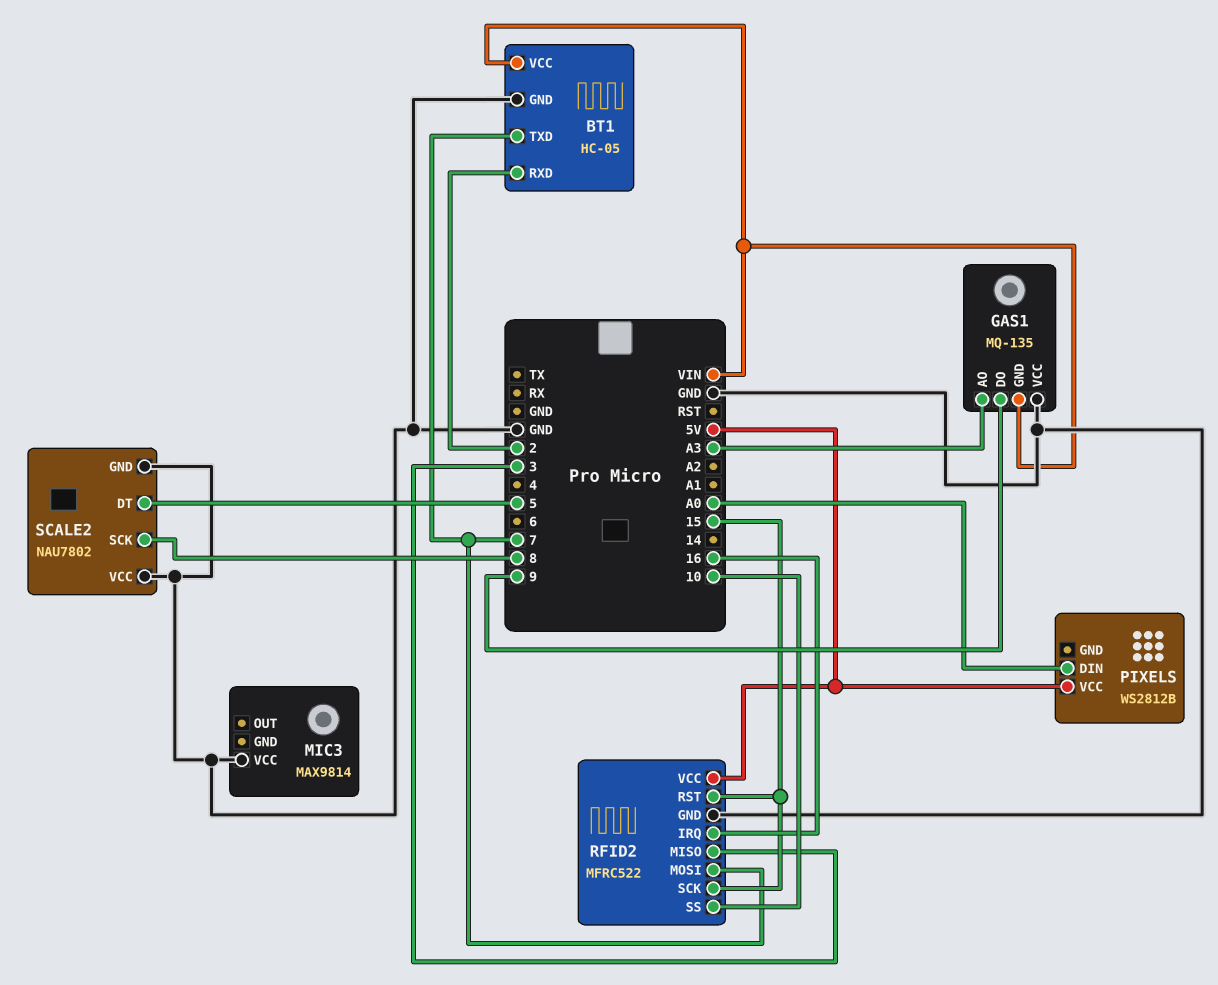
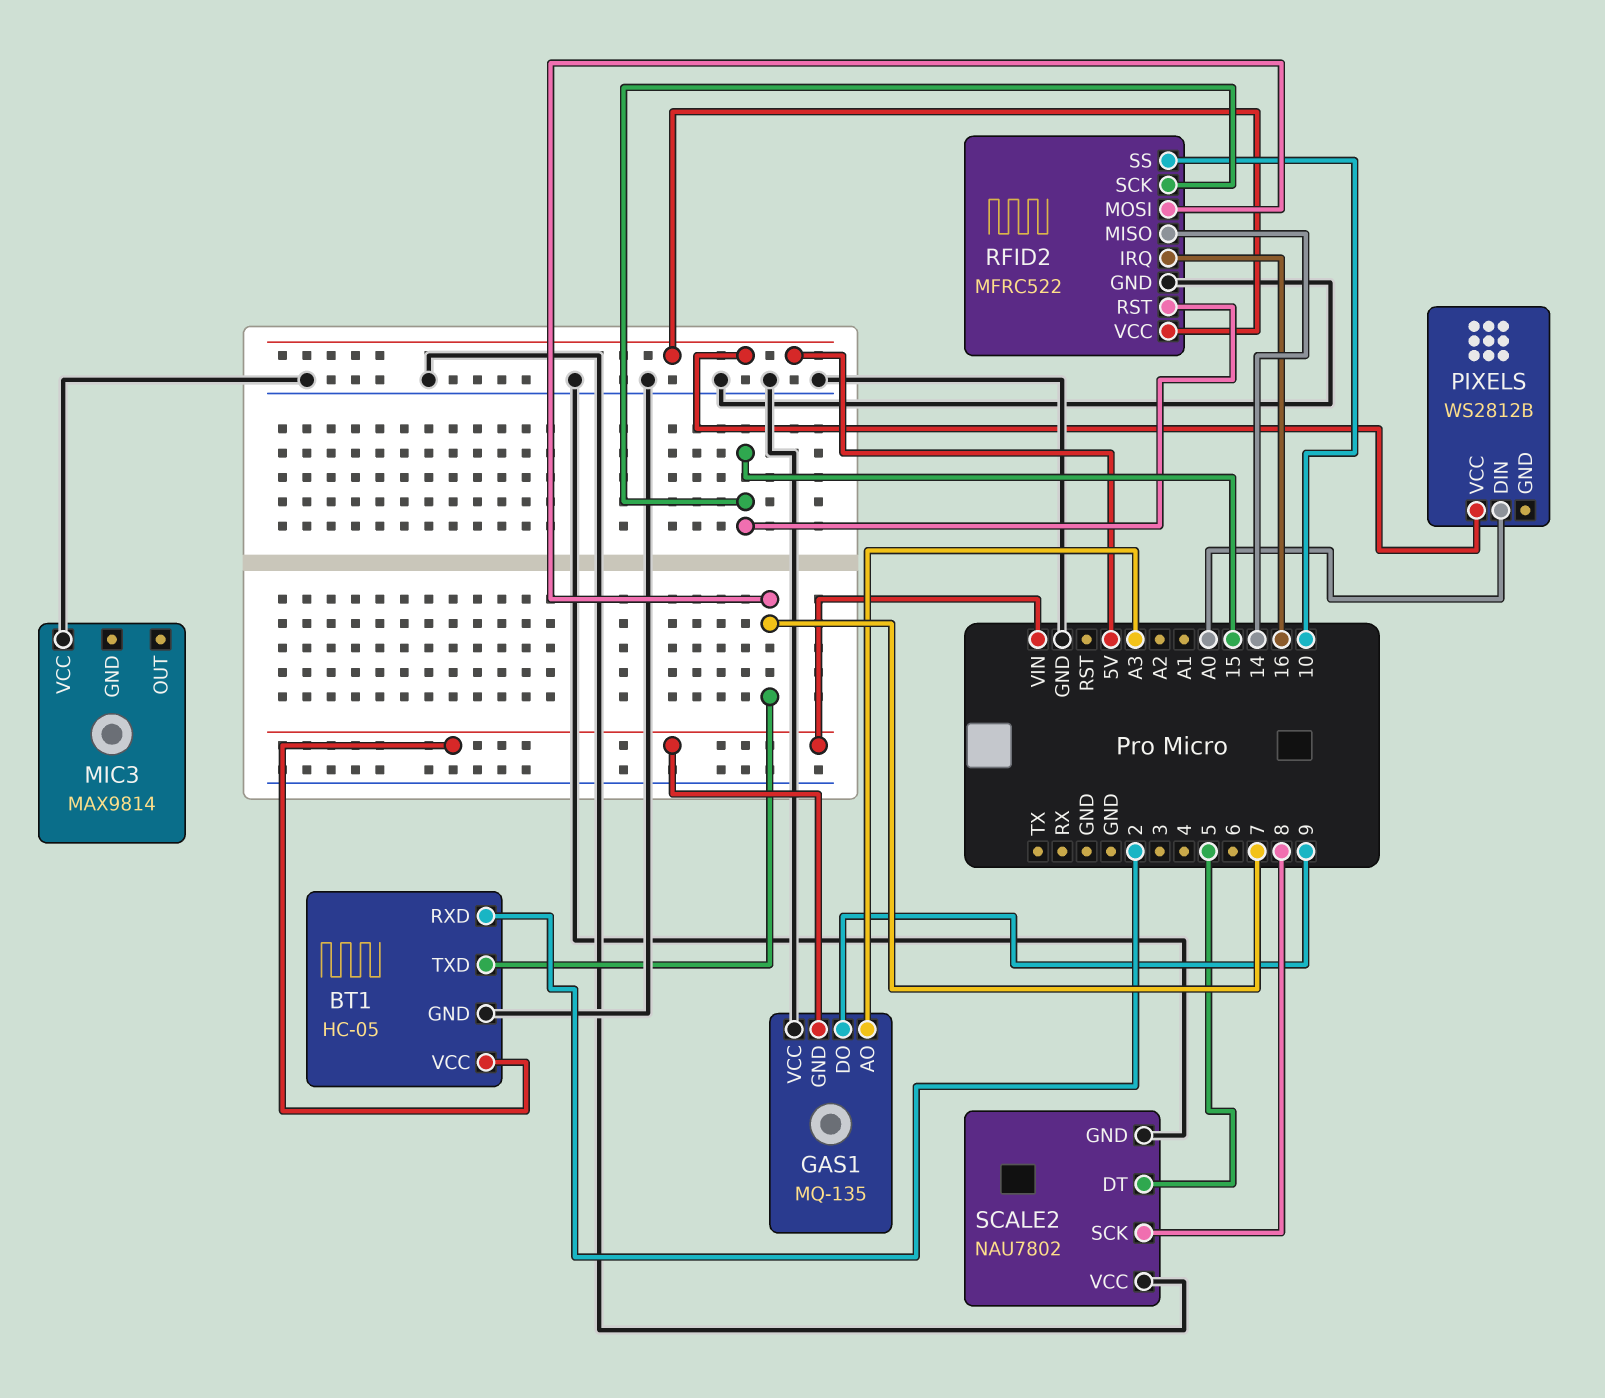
RFID2 pin MISO: 3 -> 14

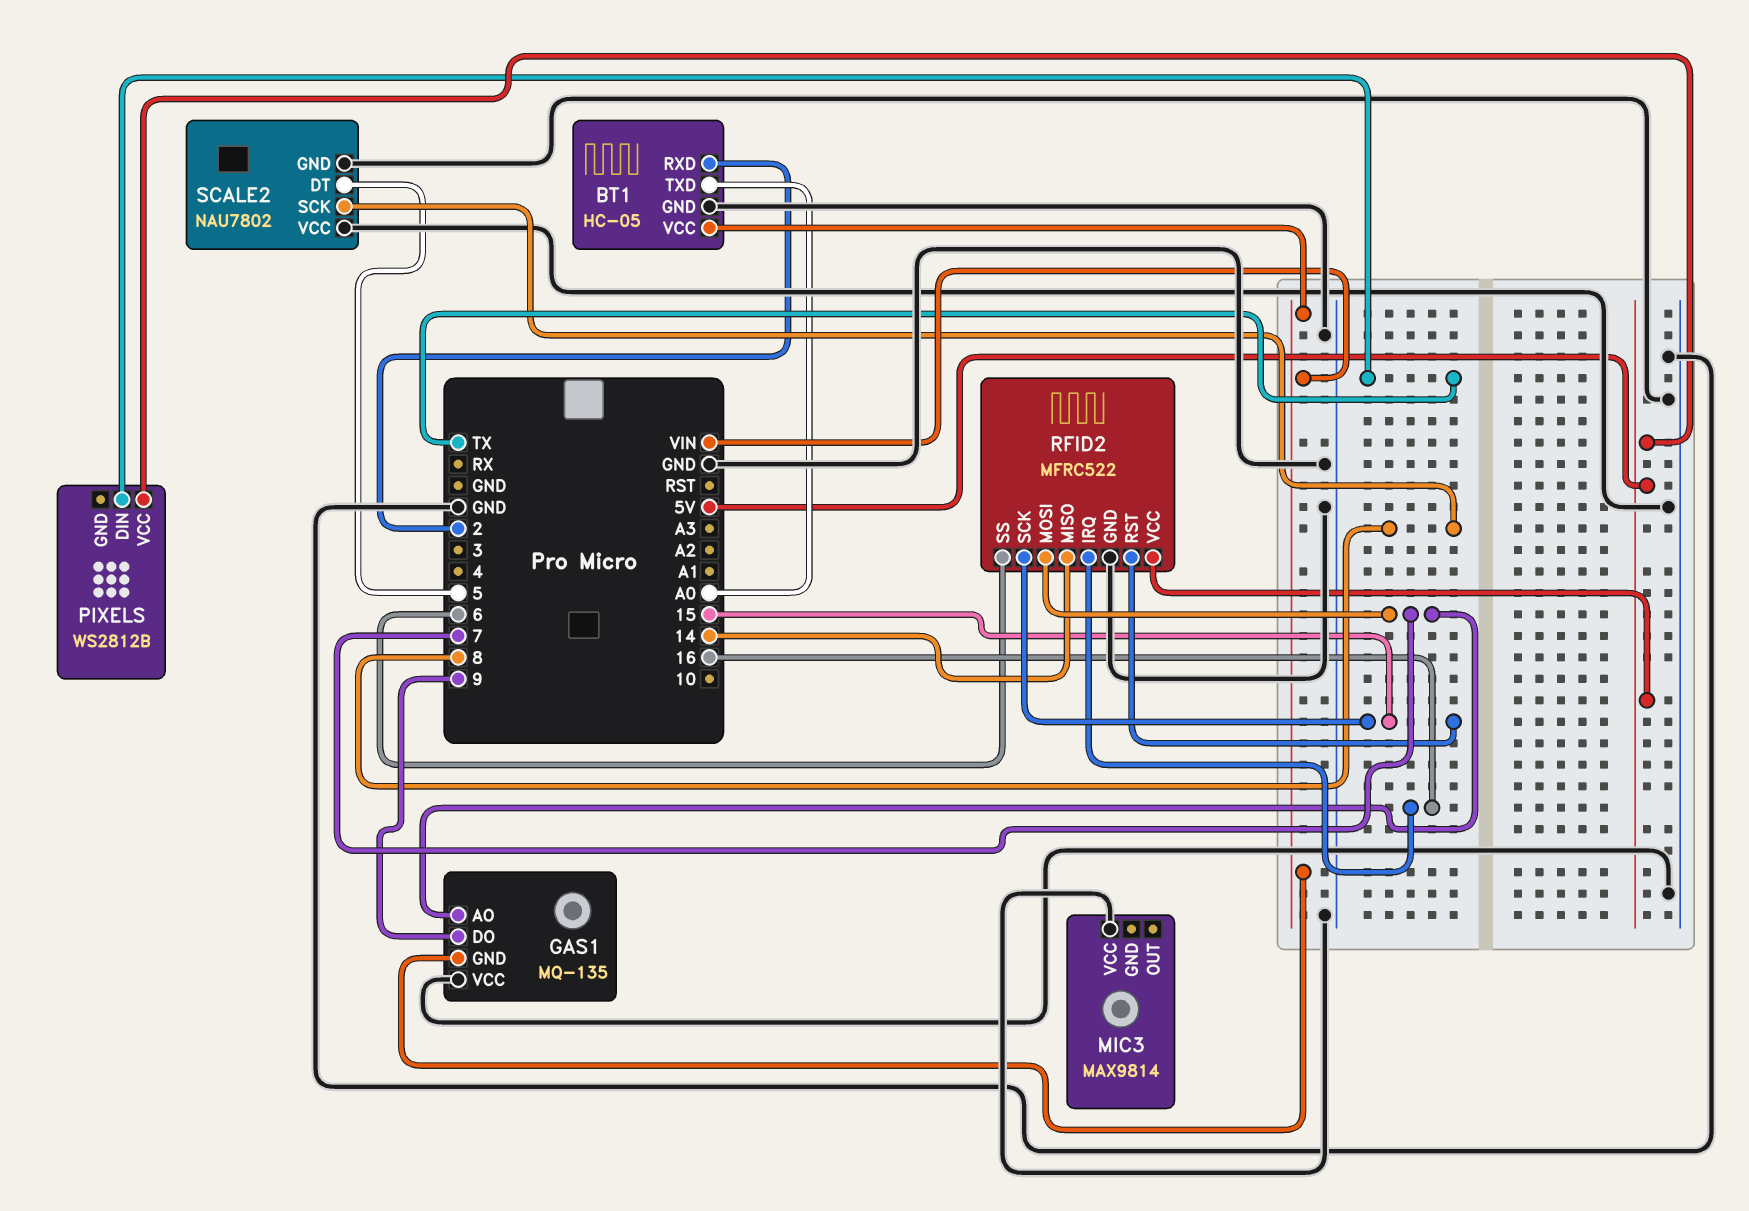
BT1 pin TXD: 7 -> A0
GAS1 pin AO: A3 -> 7
PIXELS pin DIN: A0 -> TX
RFID2 pin SS: 10 -> 6

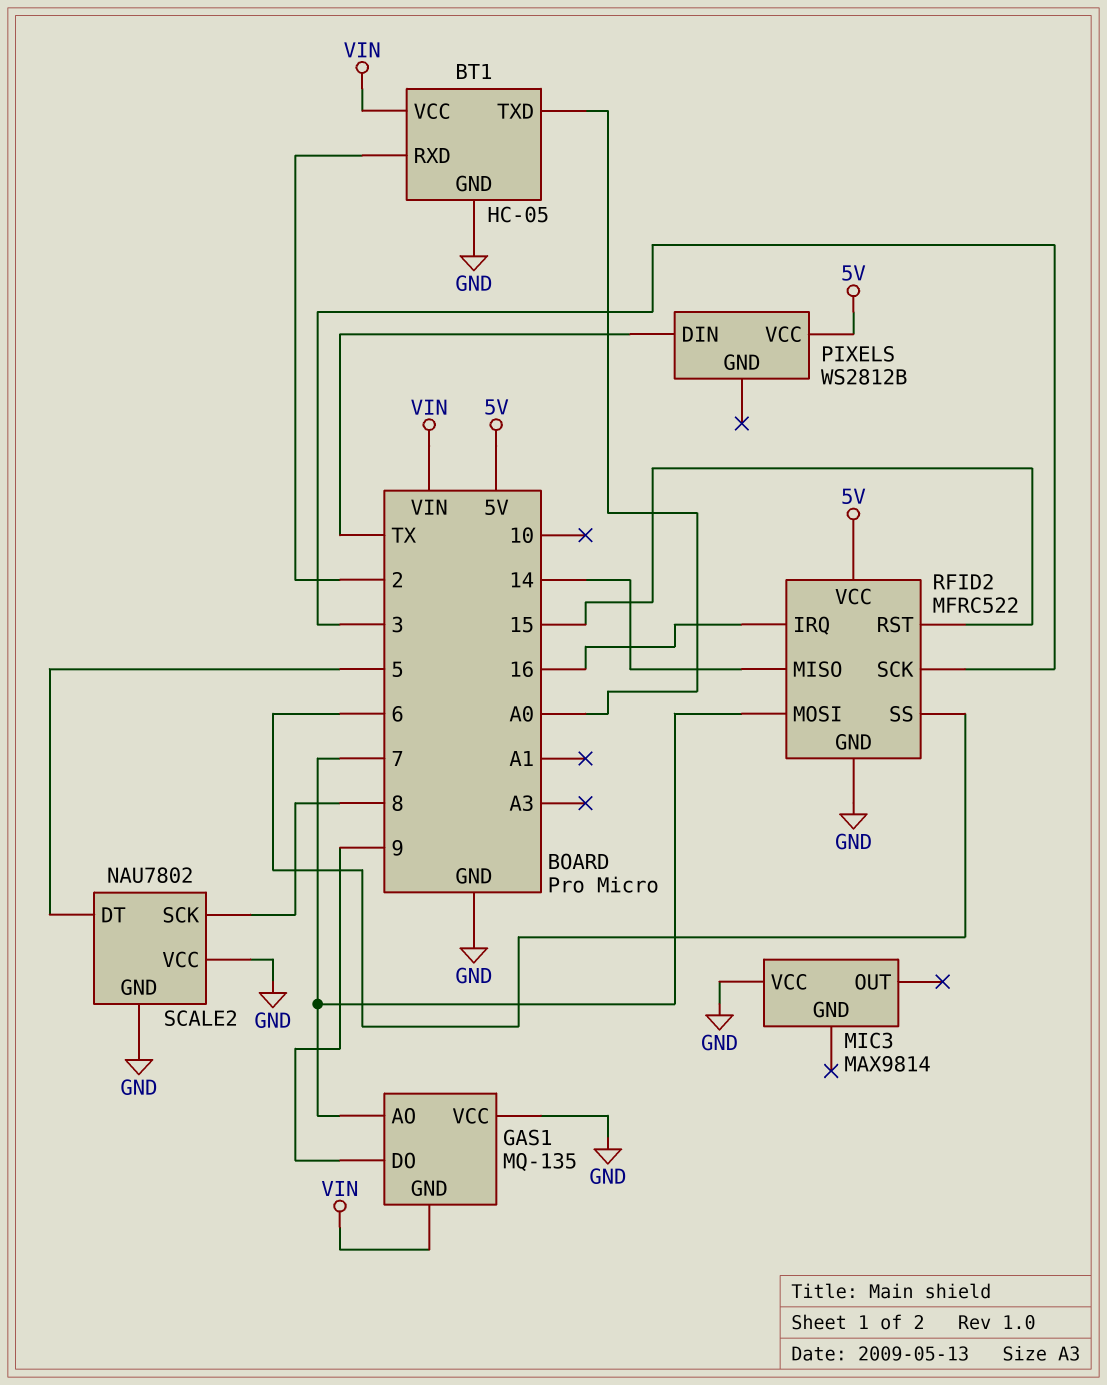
RFID2 pin SCK: 15 -> 3

